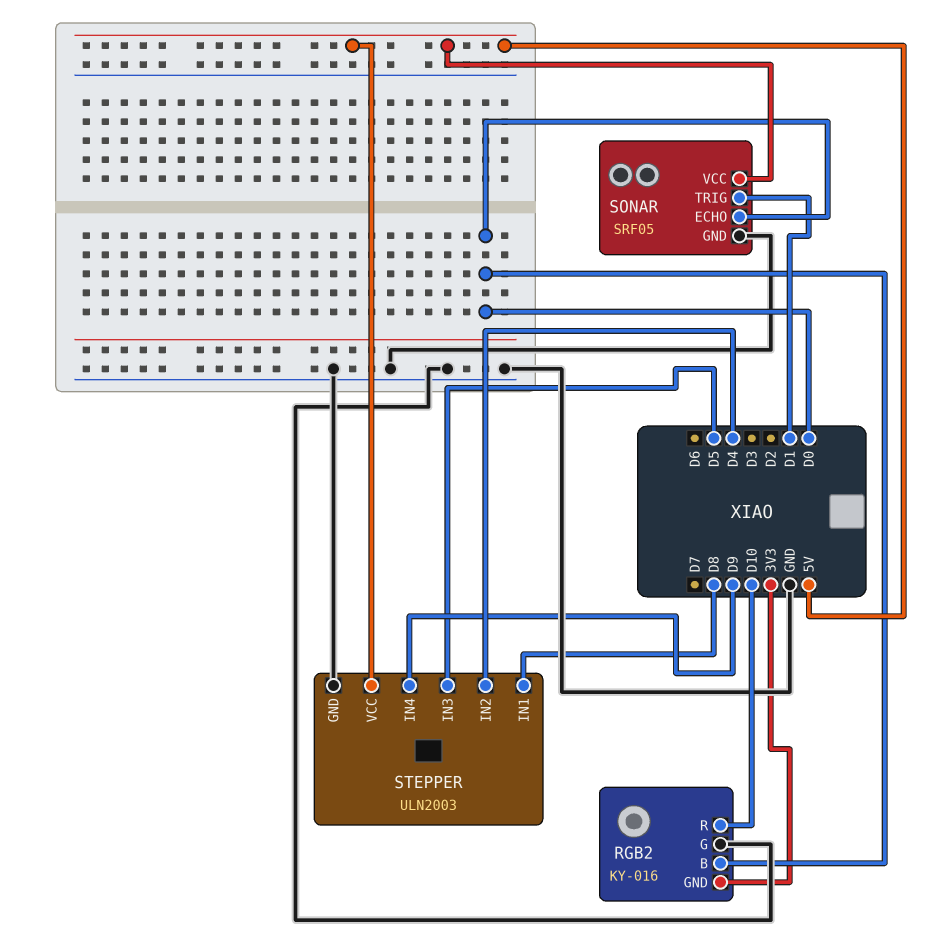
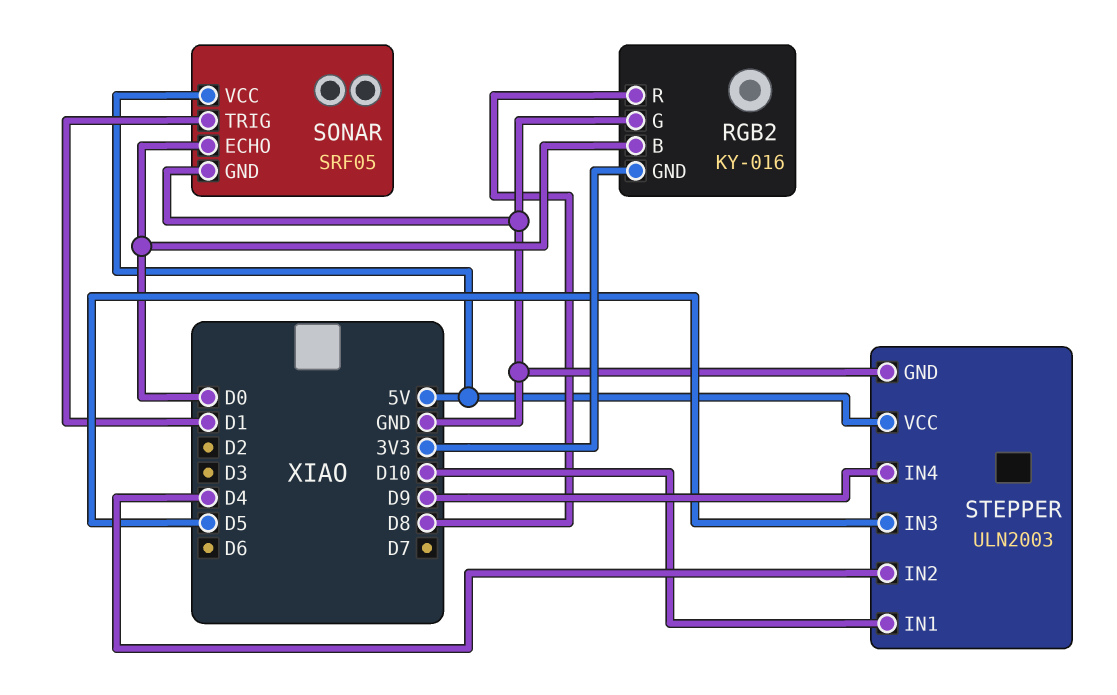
RGB2 pin R: D10 -> D8
STEPPER pin IN1: D8 -> D10

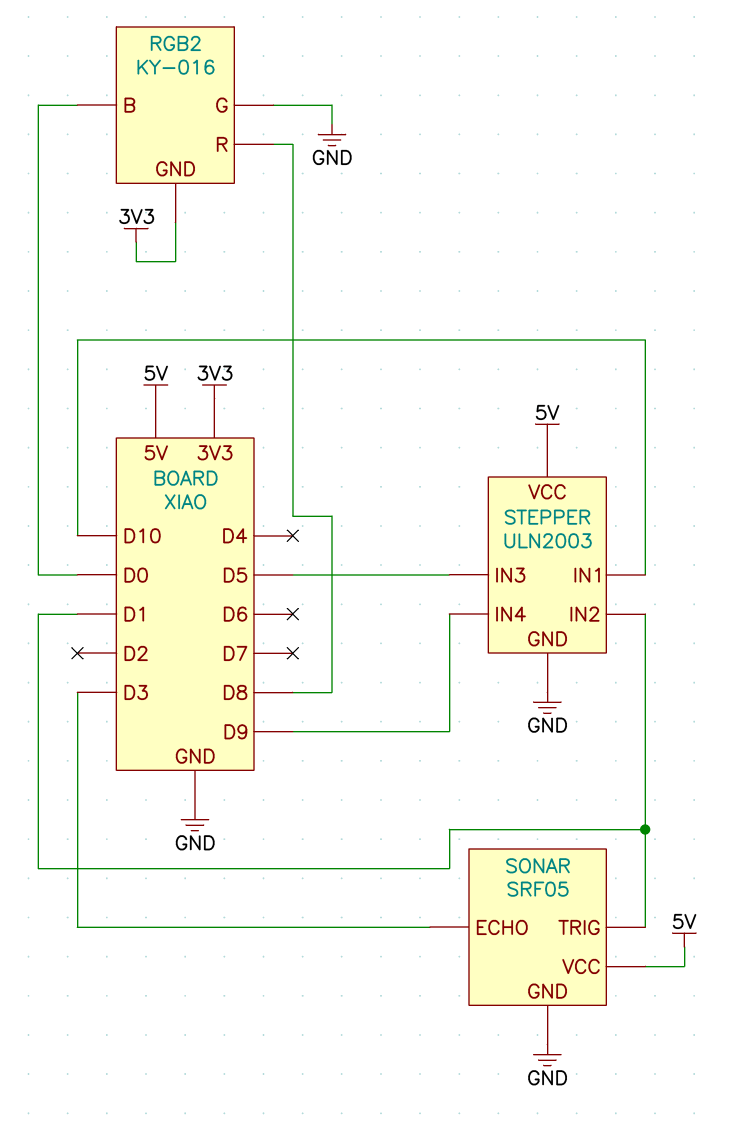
SONAR pin ECHO: D0 -> D3
STEPPER pin IN2: D4 -> D1

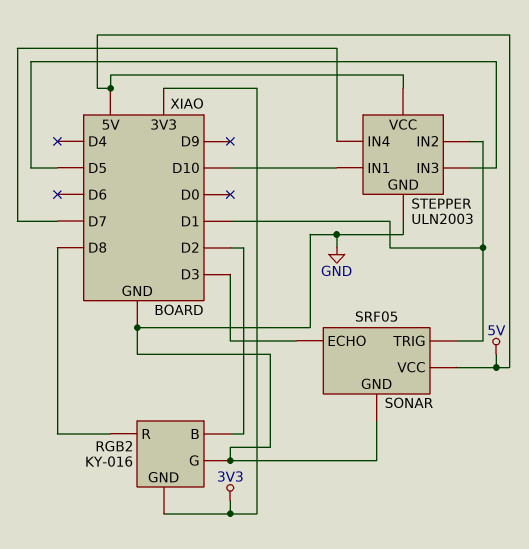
RGB2 pin B: D0 -> D2
STEPPER pin IN4: D9 -> D7

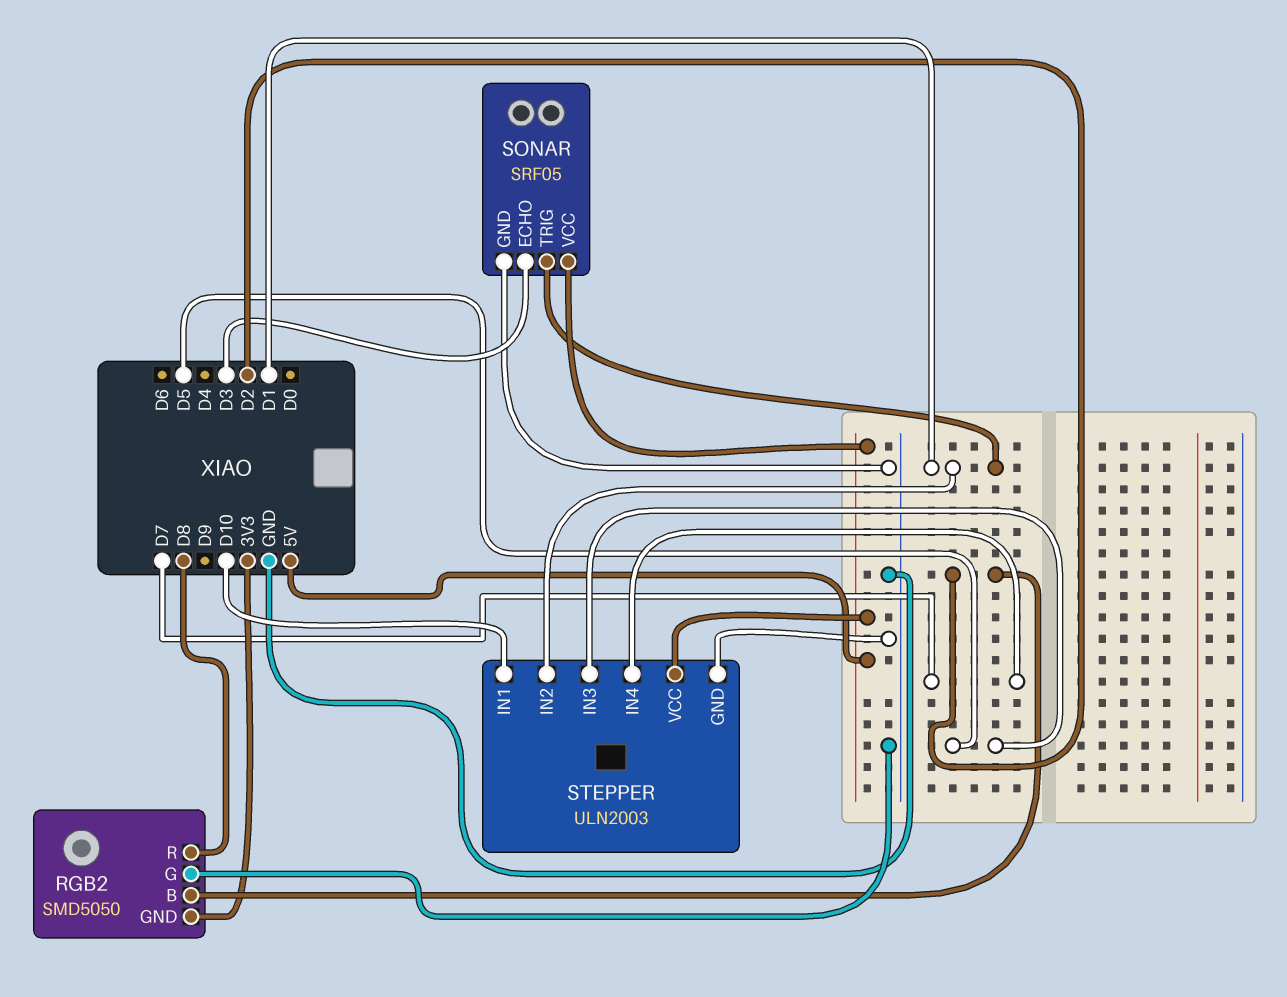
RGB2: KY-016 -> SMD5050

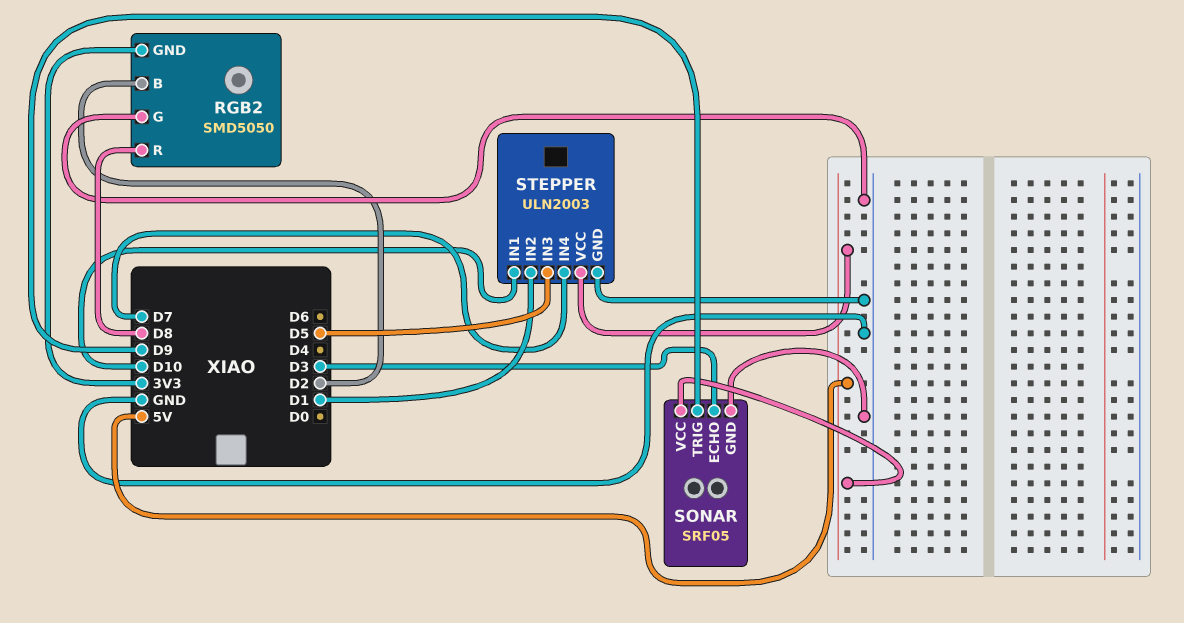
SONAR pin TRIG: D1 -> D9

